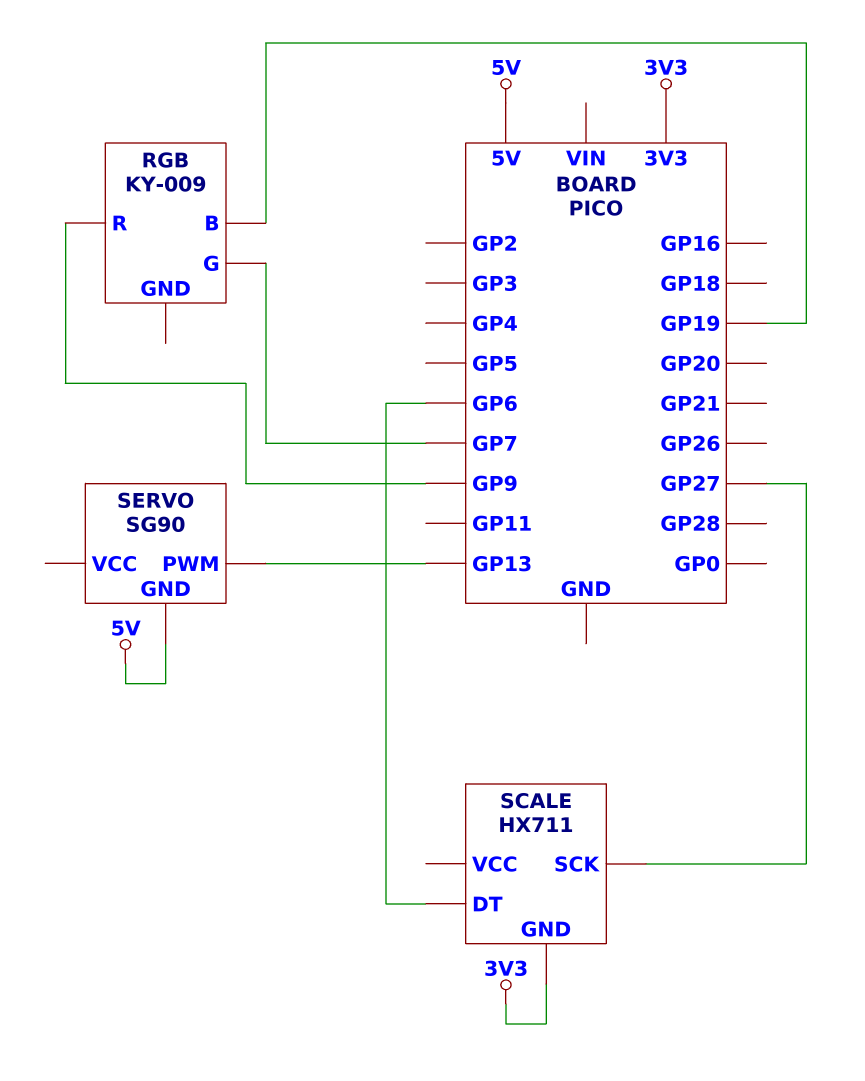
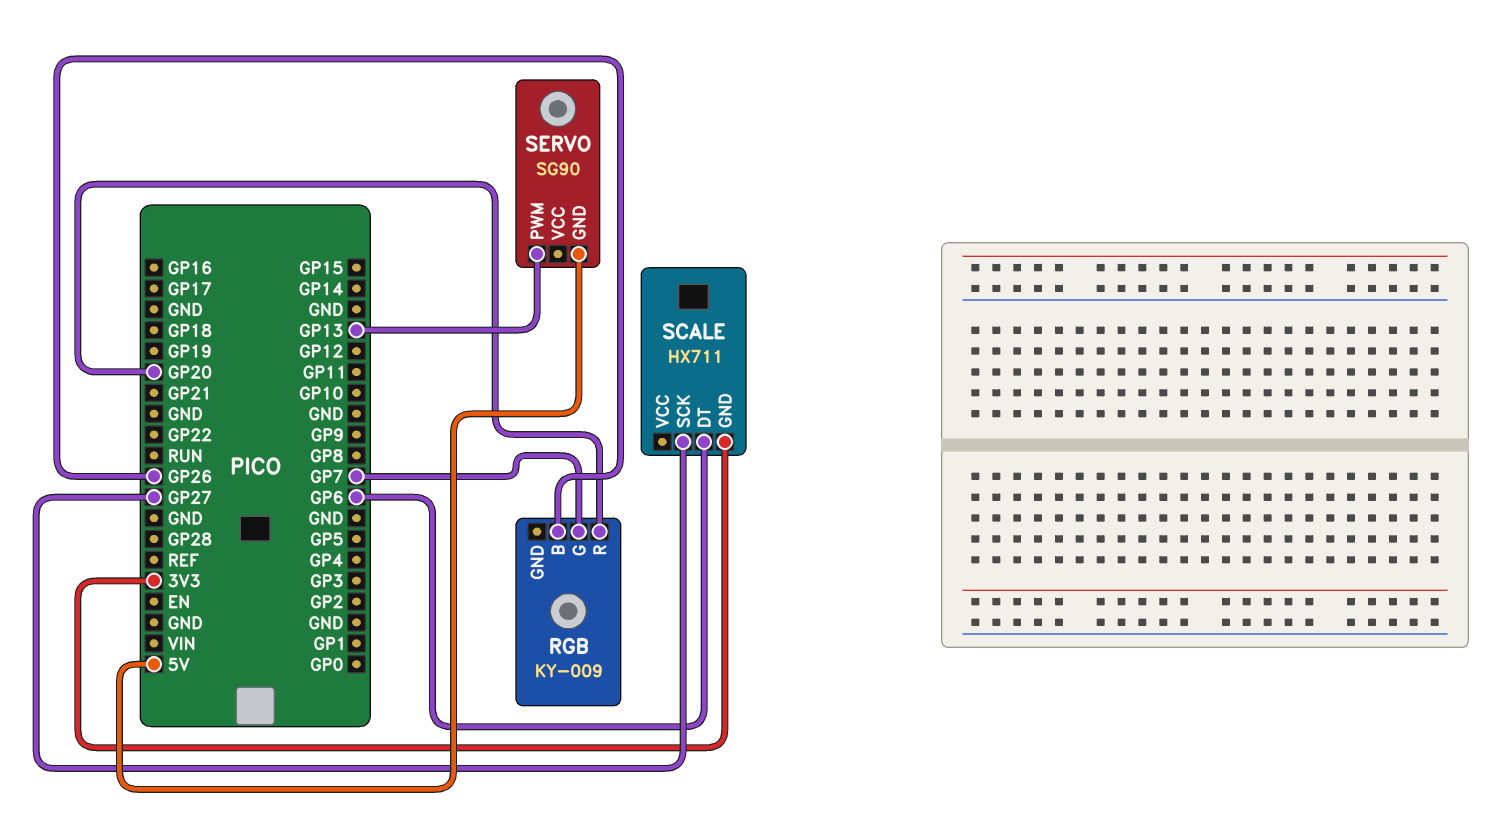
RGB pin B: GP19 -> GP26
RGB pin R: GP9 -> GP20

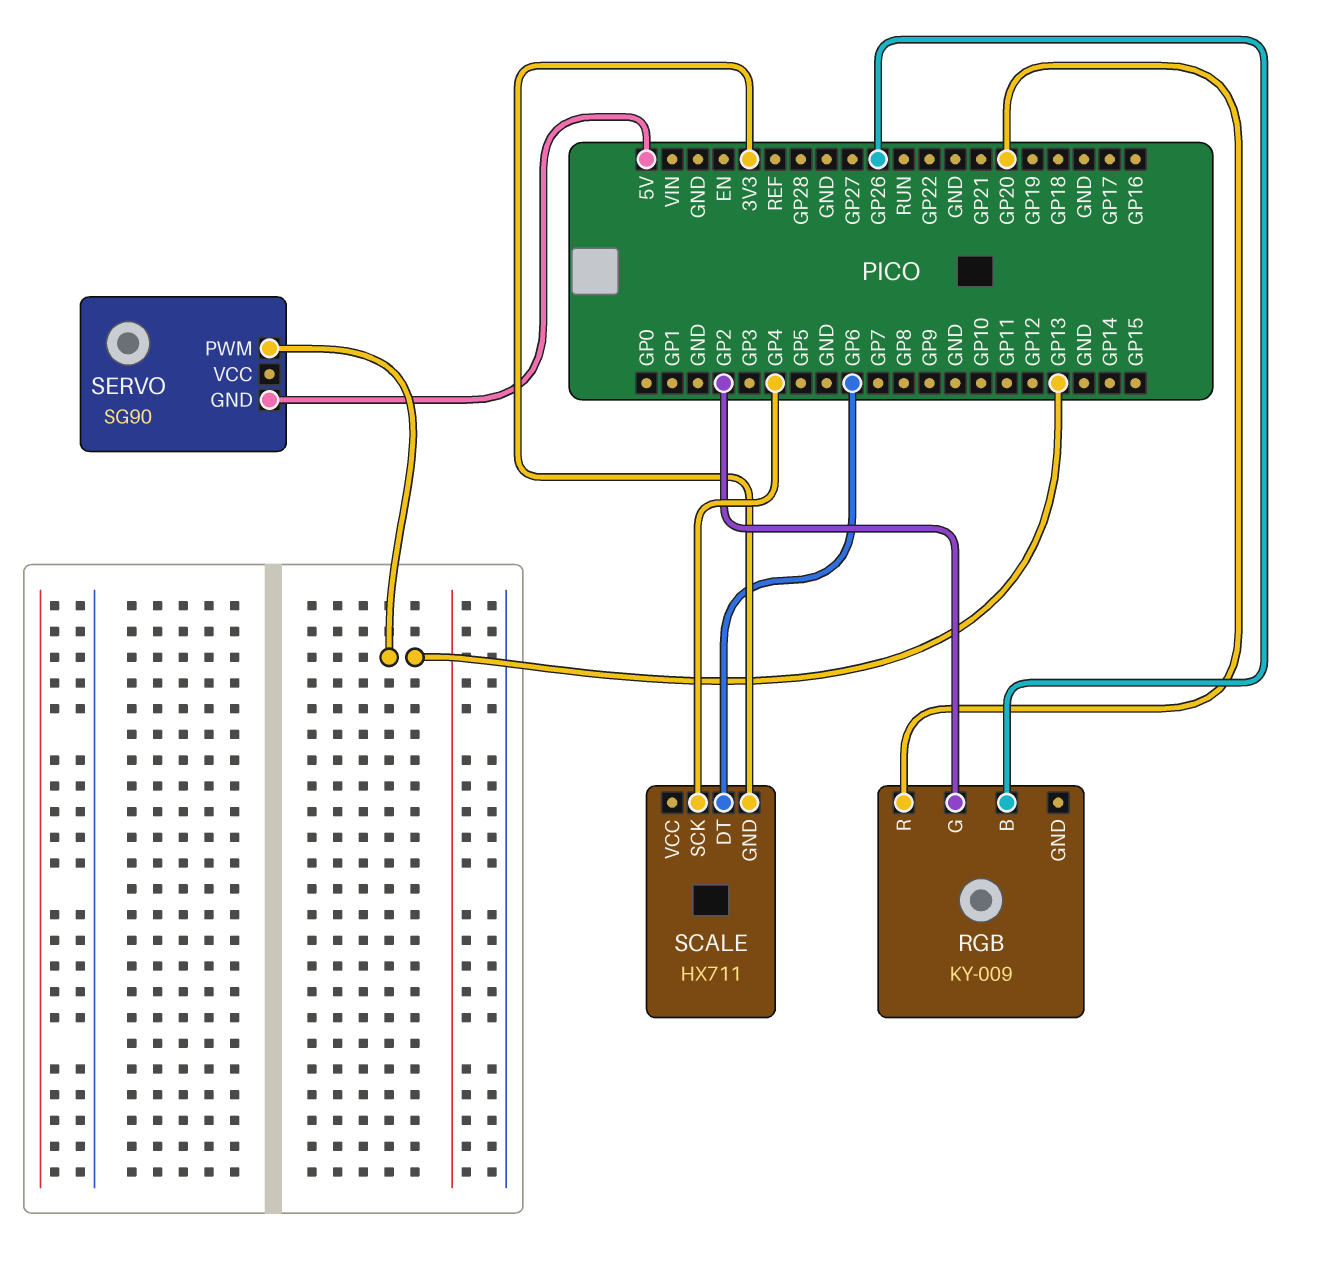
RGB pin G: GP7 -> GP2
SCALE pin SCK: GP27 -> GP4

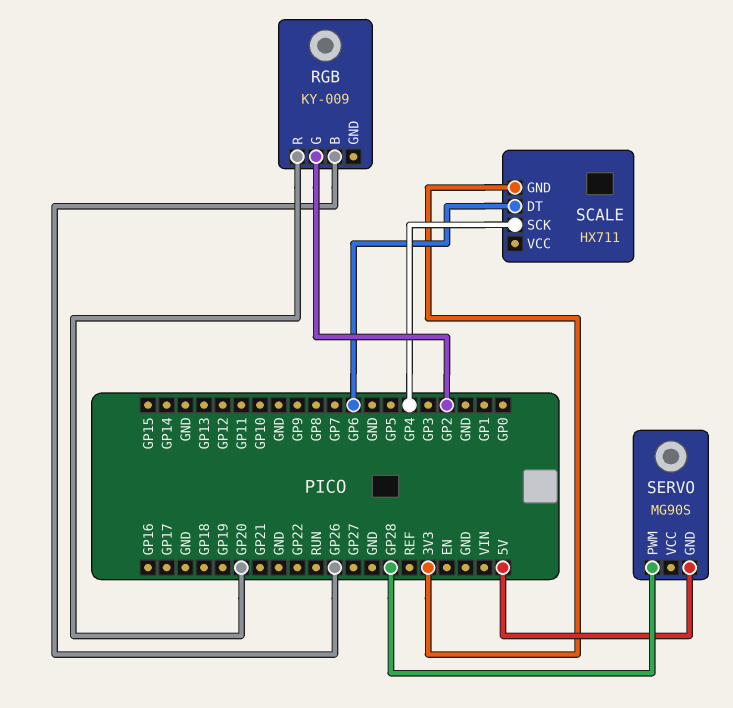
SERVO: SG90 -> MG90S
SERVO pin PWM: GP13 -> GP28

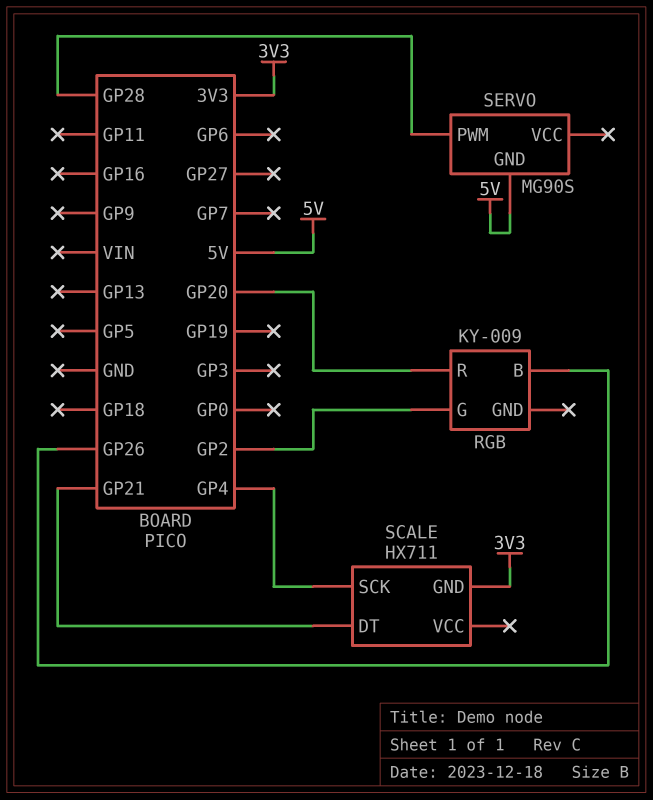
SCALE pin DT: GP6 -> GP21

